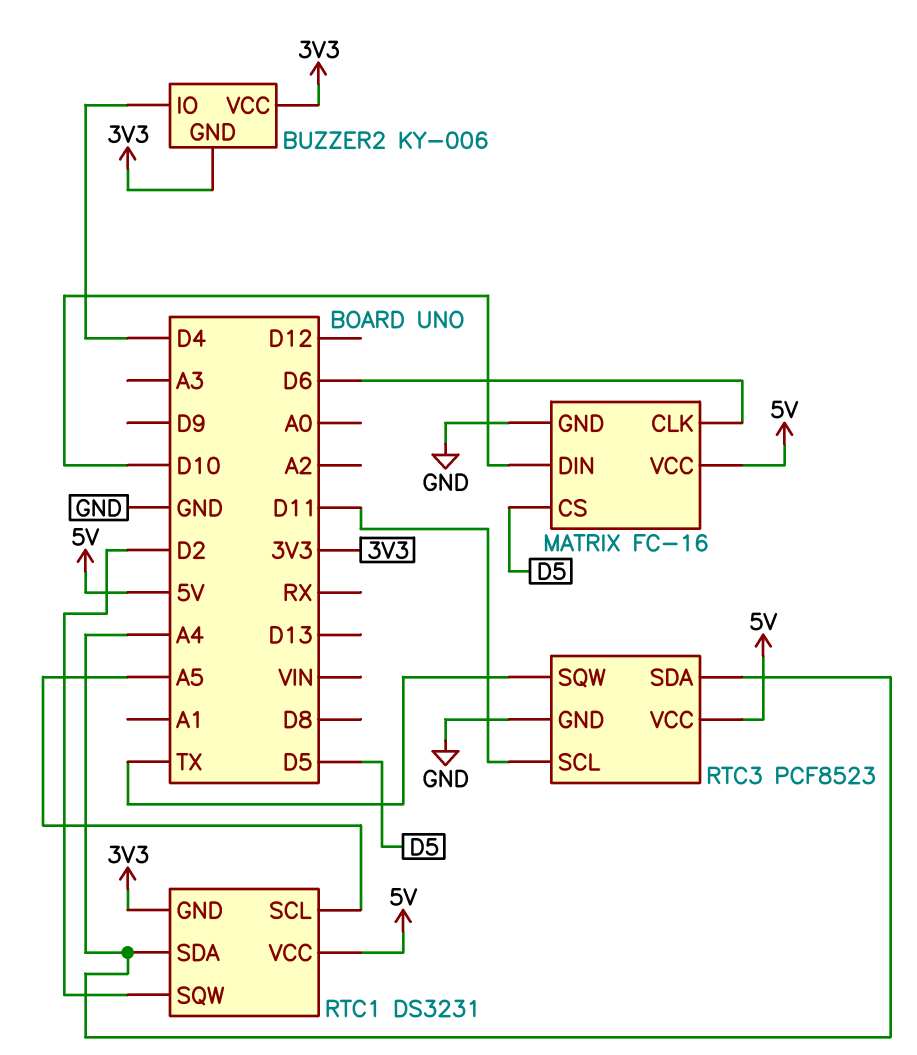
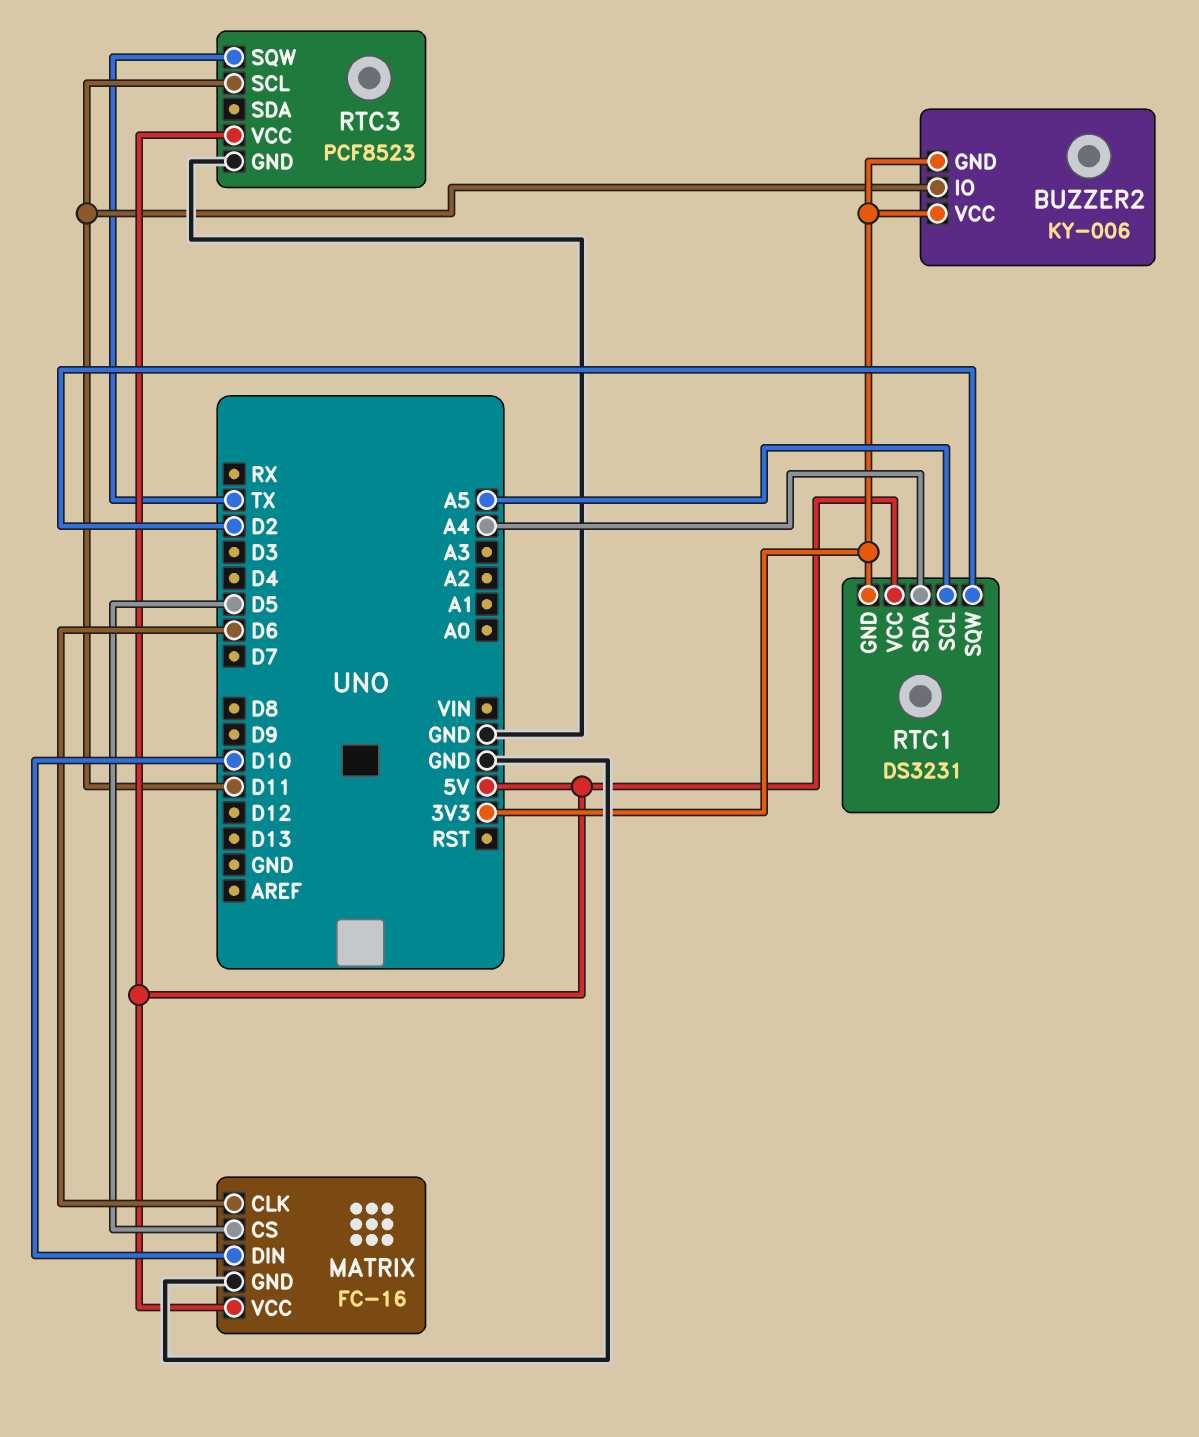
BUZZER2 pin IO: D4 -> D11
RTC3 pin SDA: A4 -> none

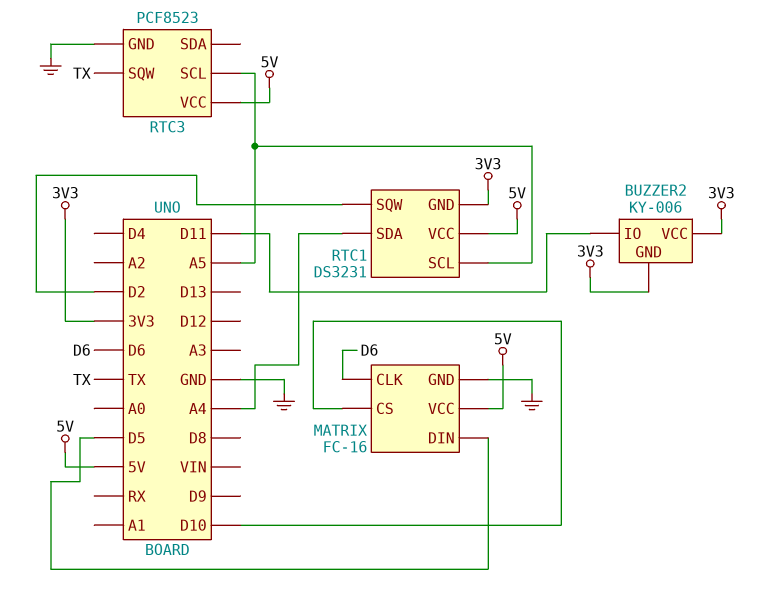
MATRIX pin CS: D5 -> D10
MATRIX pin DIN: D10 -> D5
RTC3 pin SCL: D11 -> A5

